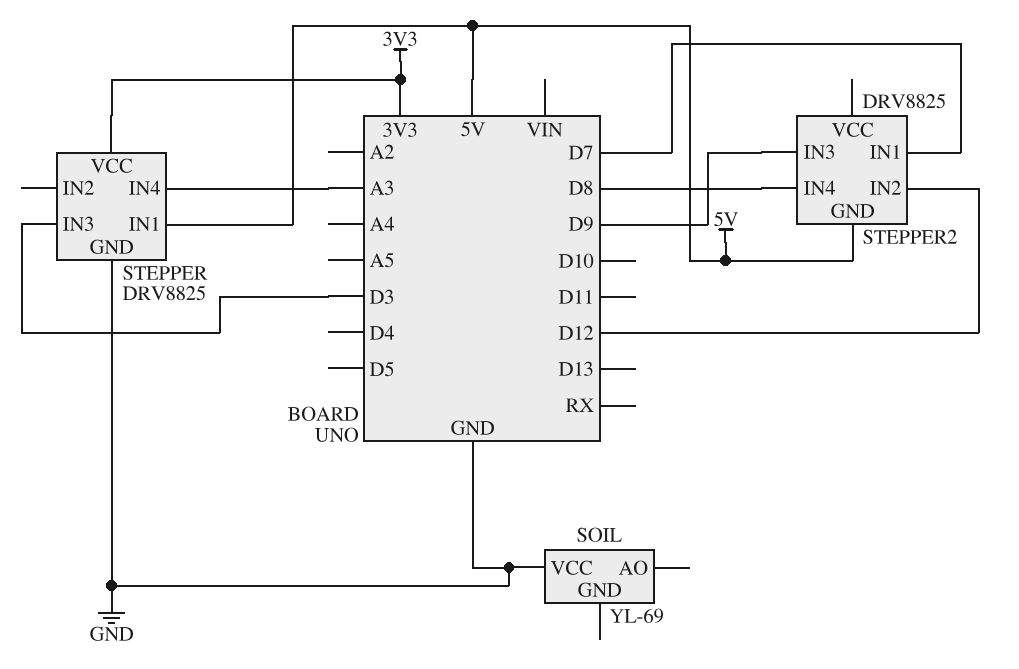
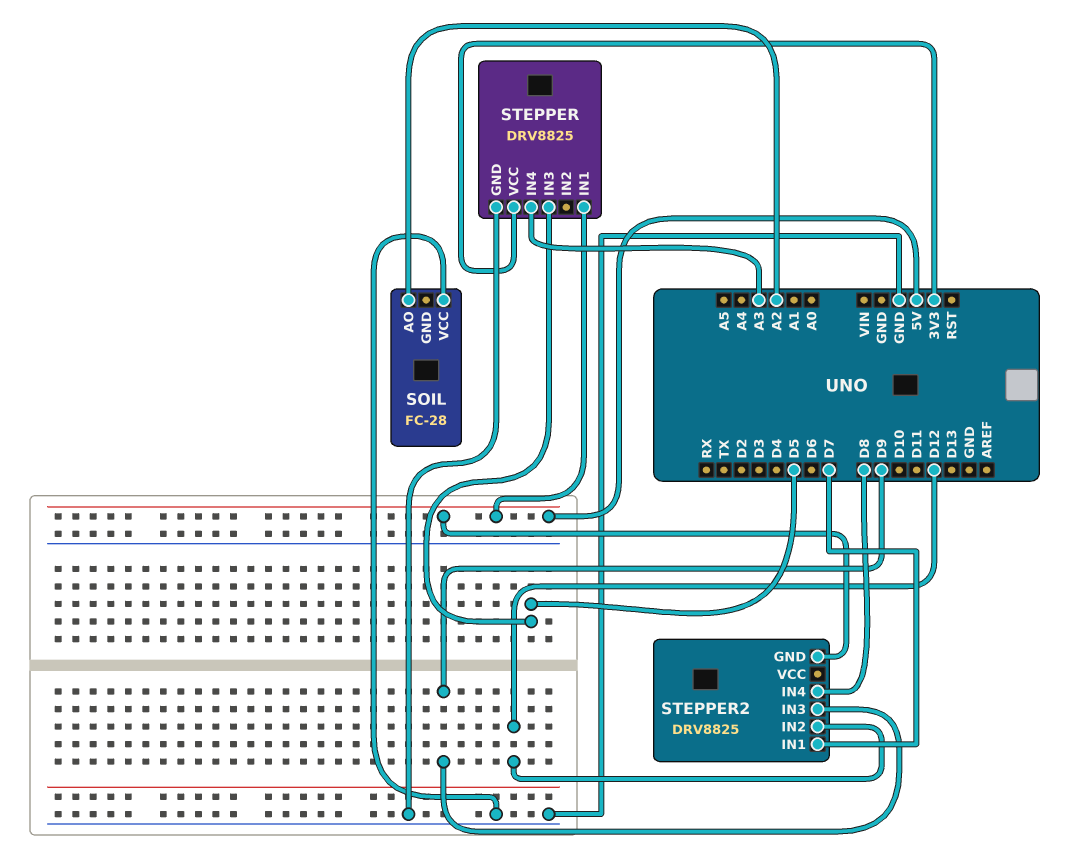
SOIL: YL-69 -> FC-28
SOIL pin AO: none -> A2
STEPPER pin IN3: D3 -> D5

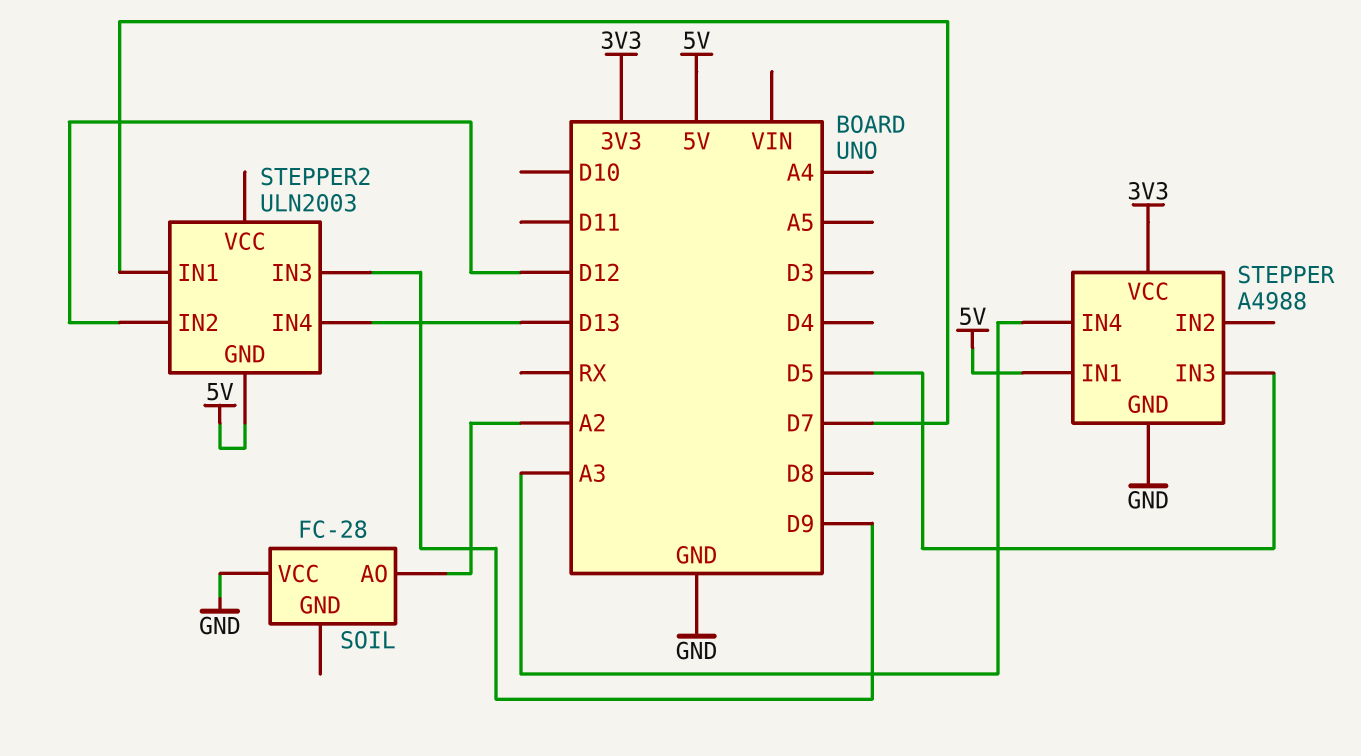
STEPPER: DRV8825 -> A4988
STEPPER2: DRV8825 -> ULN2003
STEPPER2 pin IN4: D8 -> D13

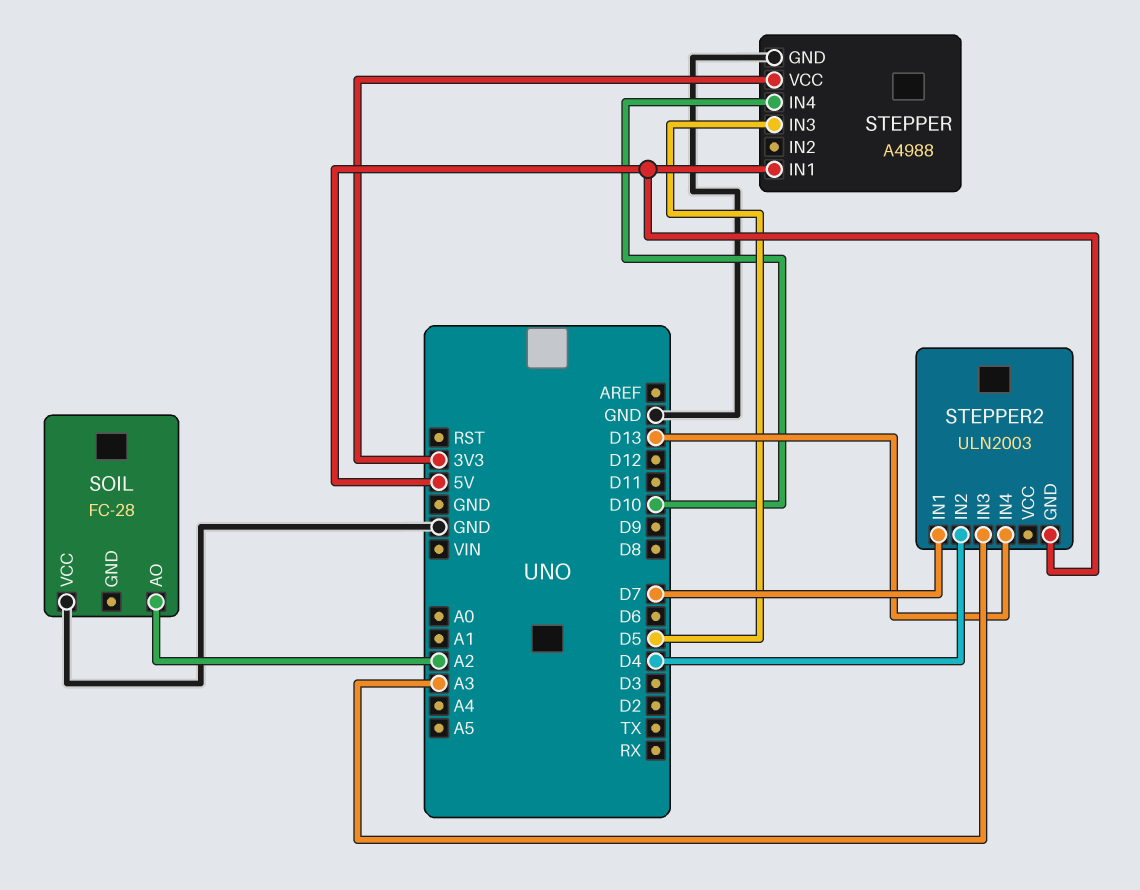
STEPPER pin IN4: A3 -> D10
STEPPER2 pin IN2: D12 -> D4
STEPPER2 pin IN3: D9 -> A3

